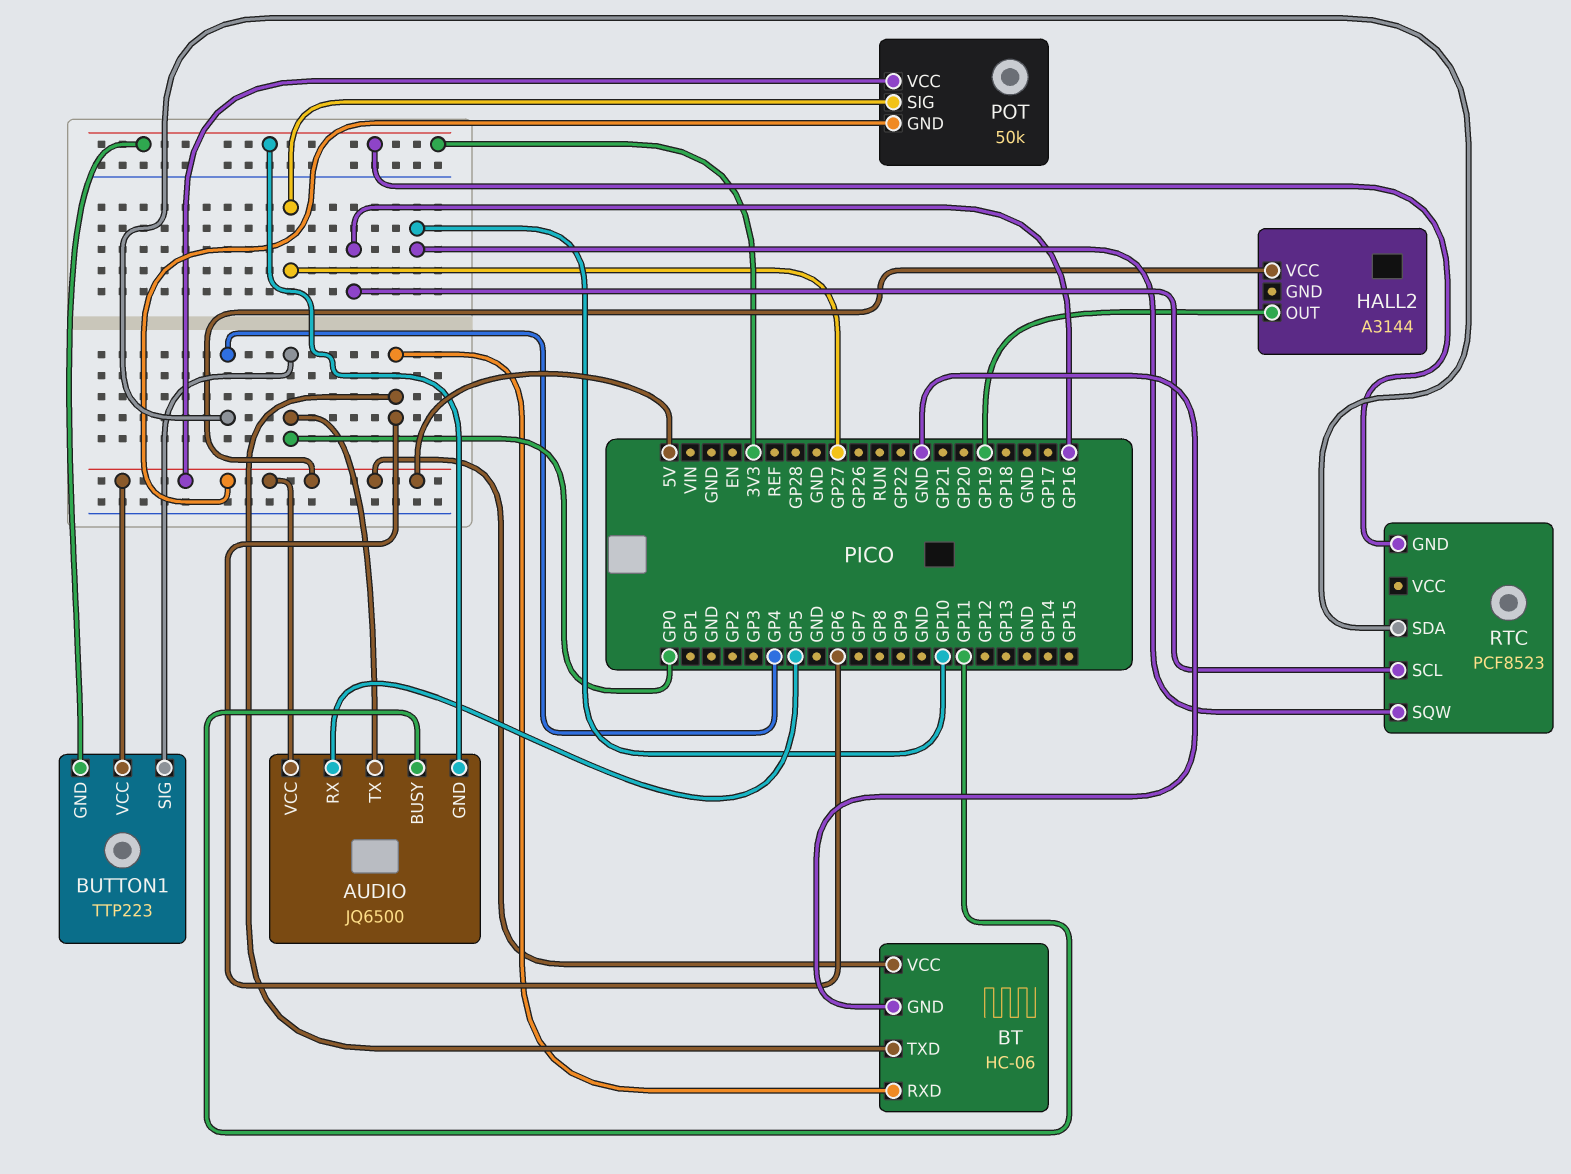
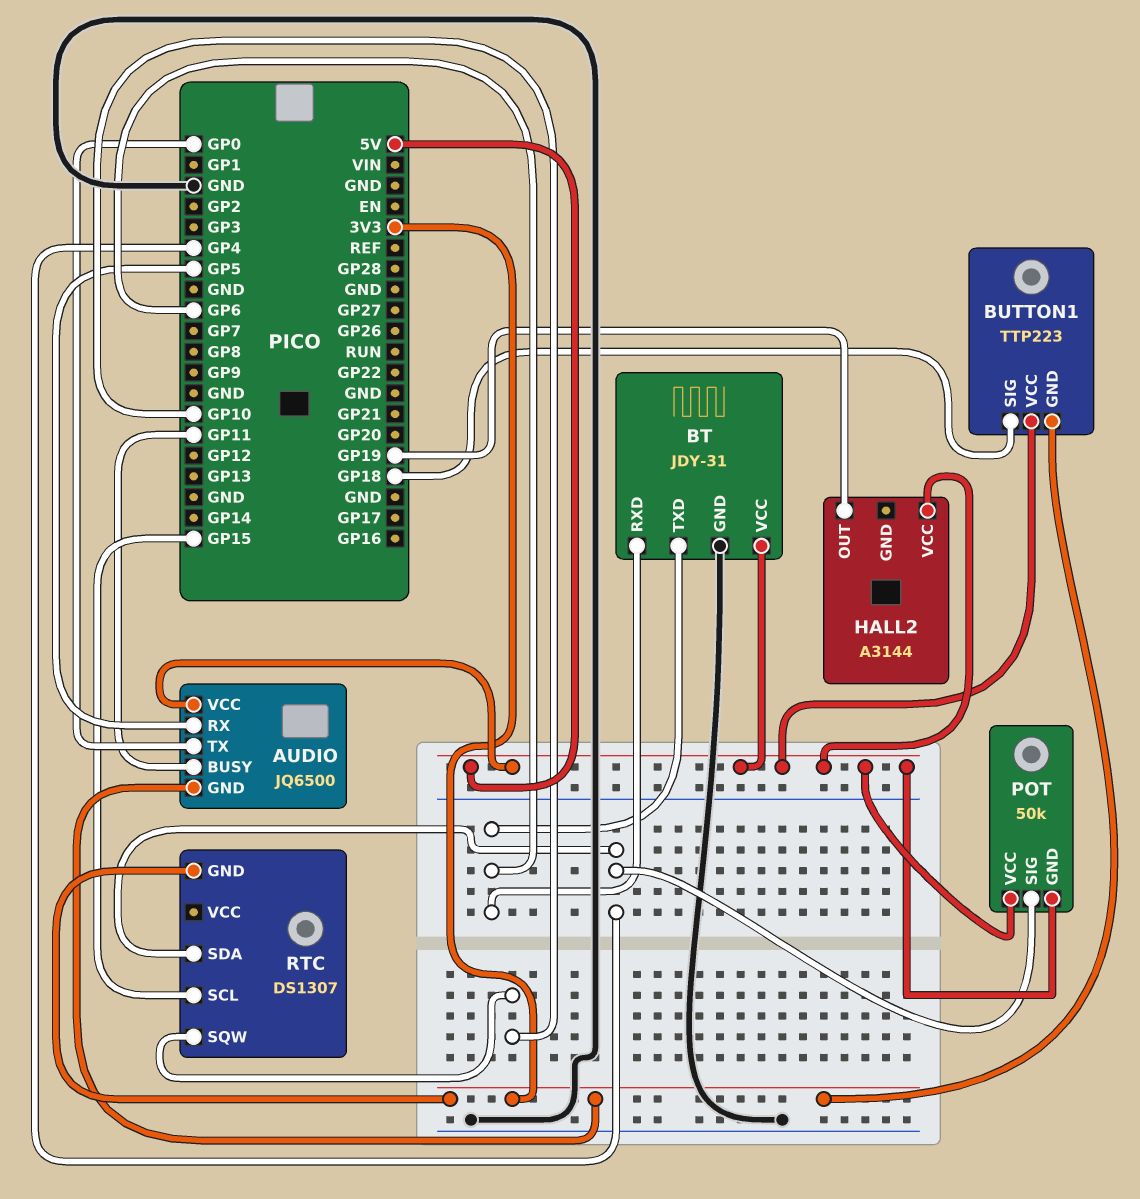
BT: HC-06 -> JDY-31
BUTTON1 pin SIG: GP0 -> GP18
POT pin SIG: GP27 -> GP4
RTC: PCF8523 -> DS1307
RTC pin SCL: GP16 -> GP15

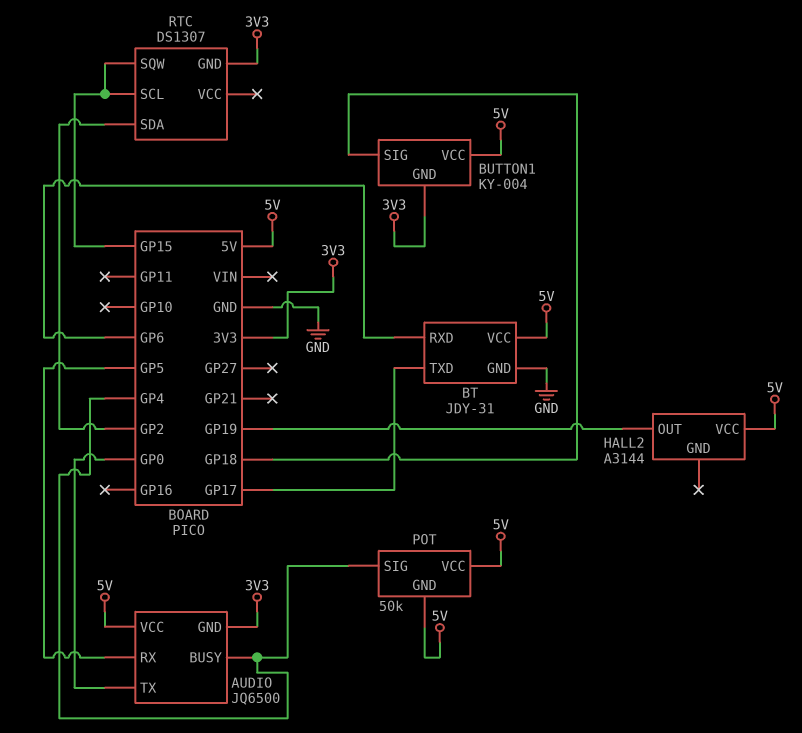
AUDIO pin BUSY: GP11 -> GP4
BT pin TXD: GP6 -> GP17
BUTTON1: TTP223 -> KY-004
RTC pin SDA: GP4 -> GP2
RTC pin SQW: GP10 -> GP15

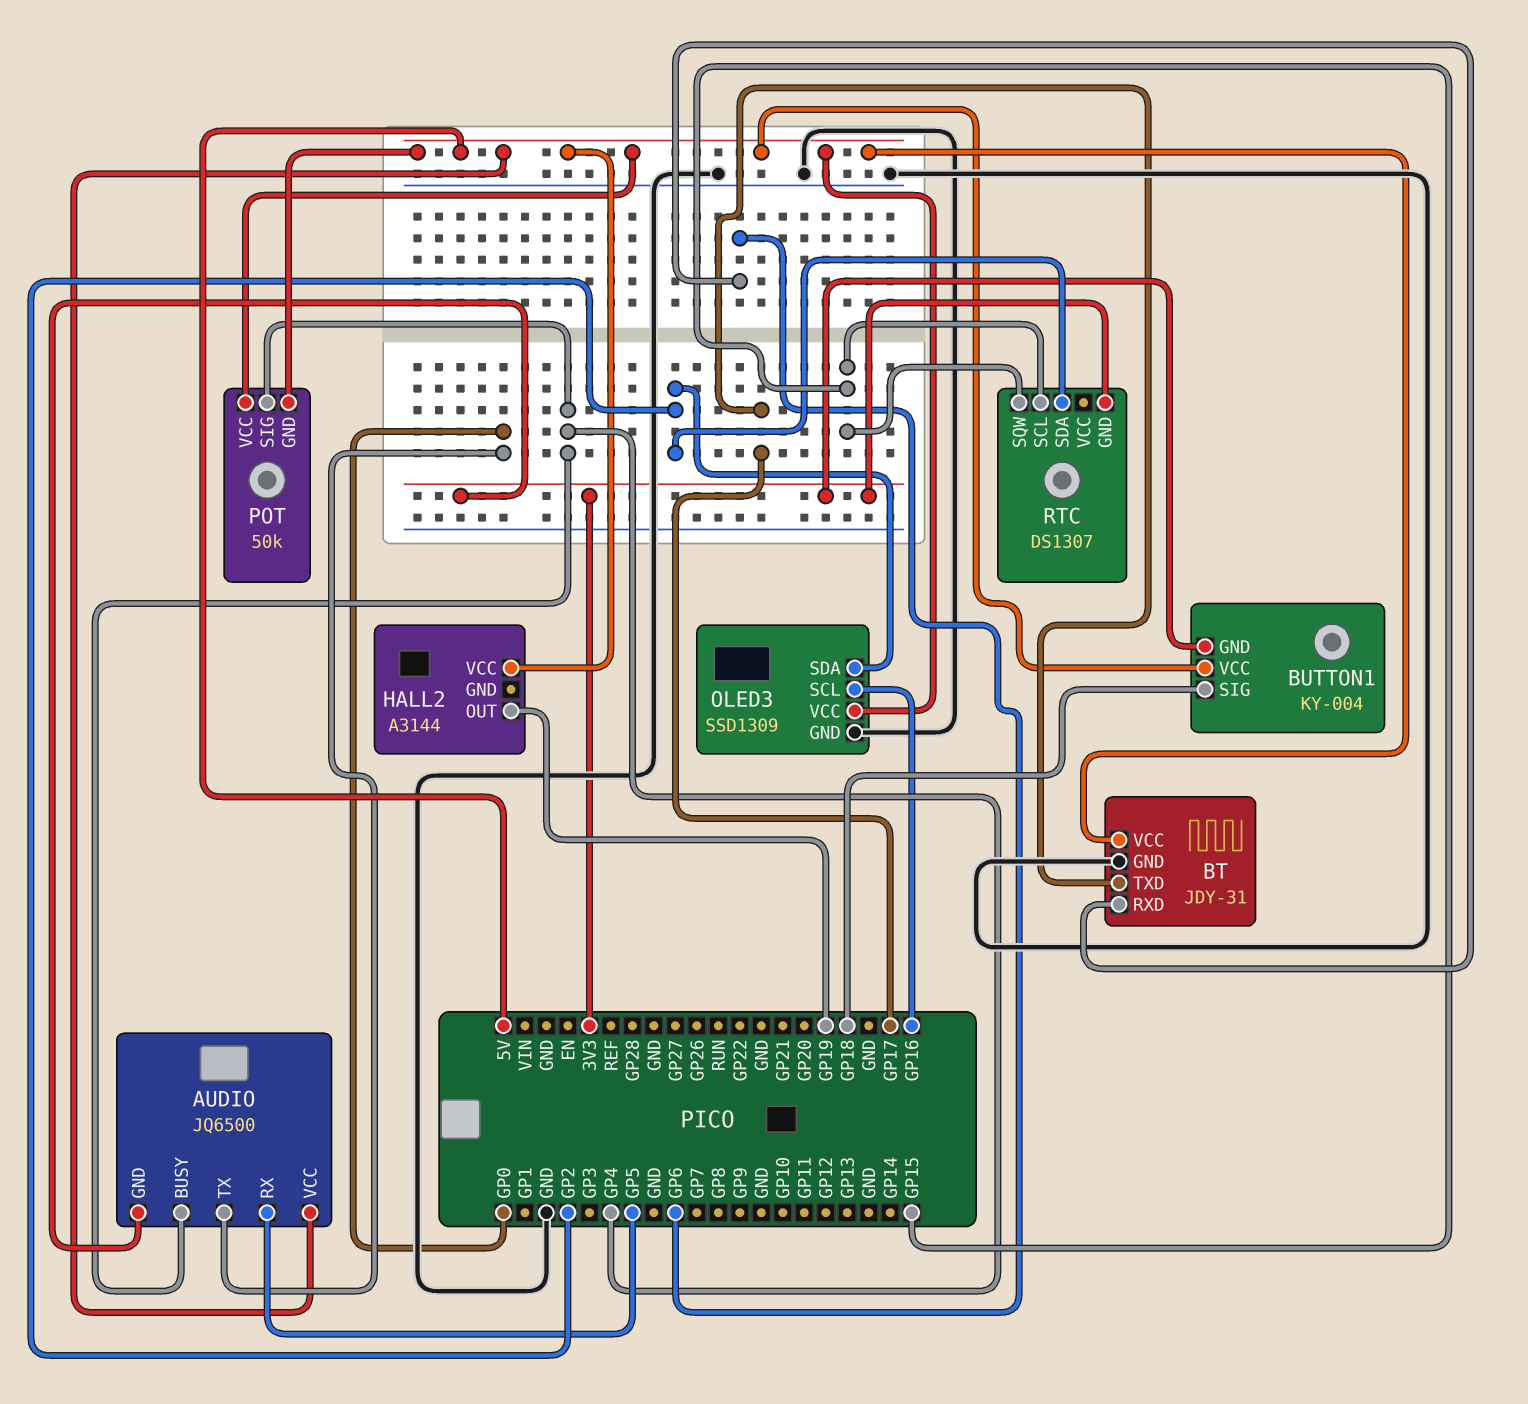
OLED3: none -> SSD1309
OLED3 pin GND: none -> GND
OLED3 pin SCL: none -> GP16
OLED3 pin SDA: none -> GP2
OLED3 pin VCC: none -> 5V

